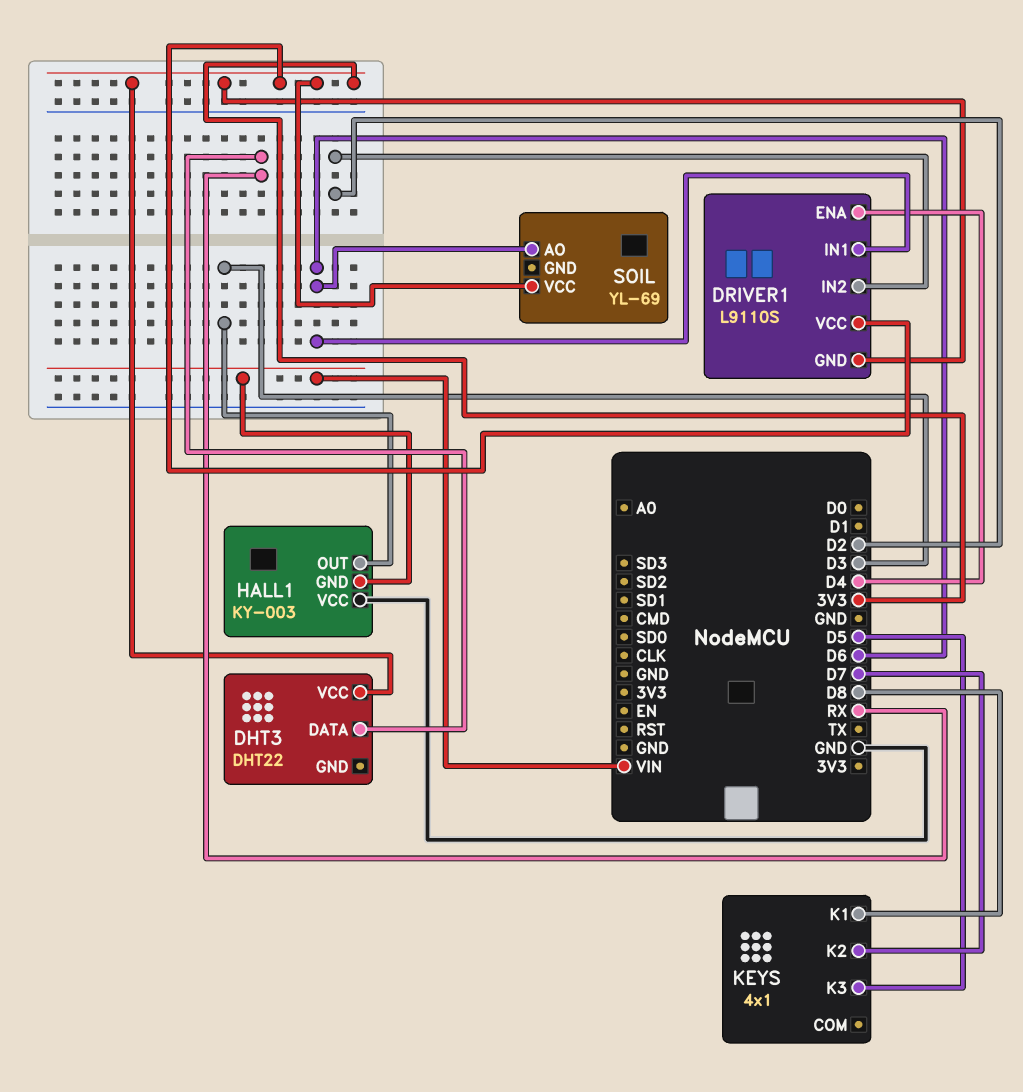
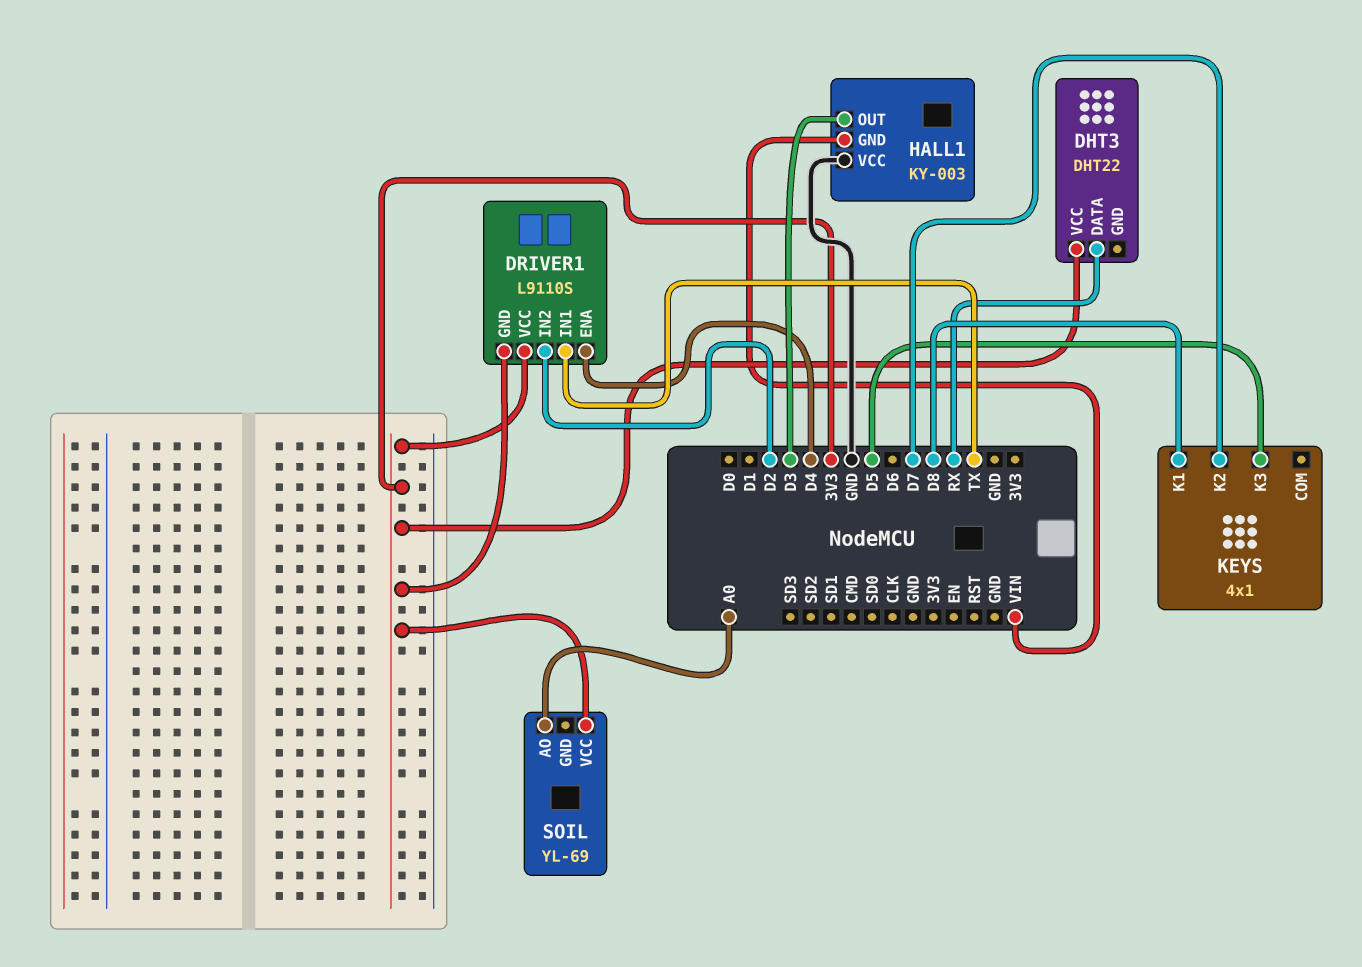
DRIVER1 pin IN1: D6 -> TX
SOIL pin AO: D6 -> A0

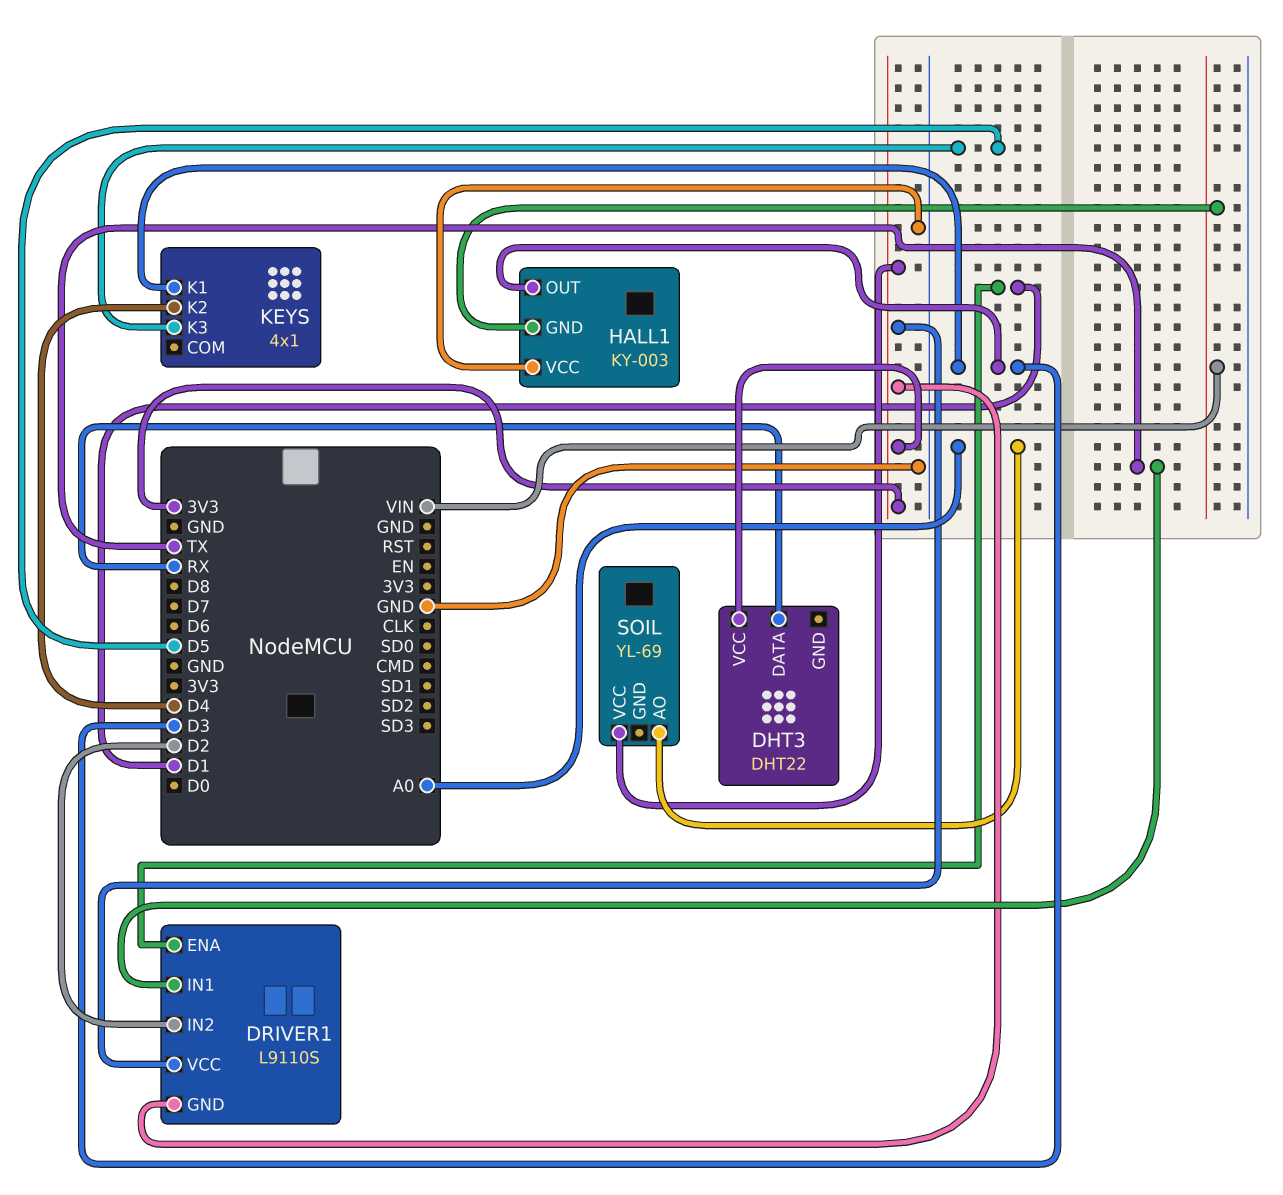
DRIVER1 pin ENA: D4 -> D1
KEYS pin K1: D8 -> D3
KEYS pin K2: D7 -> D4

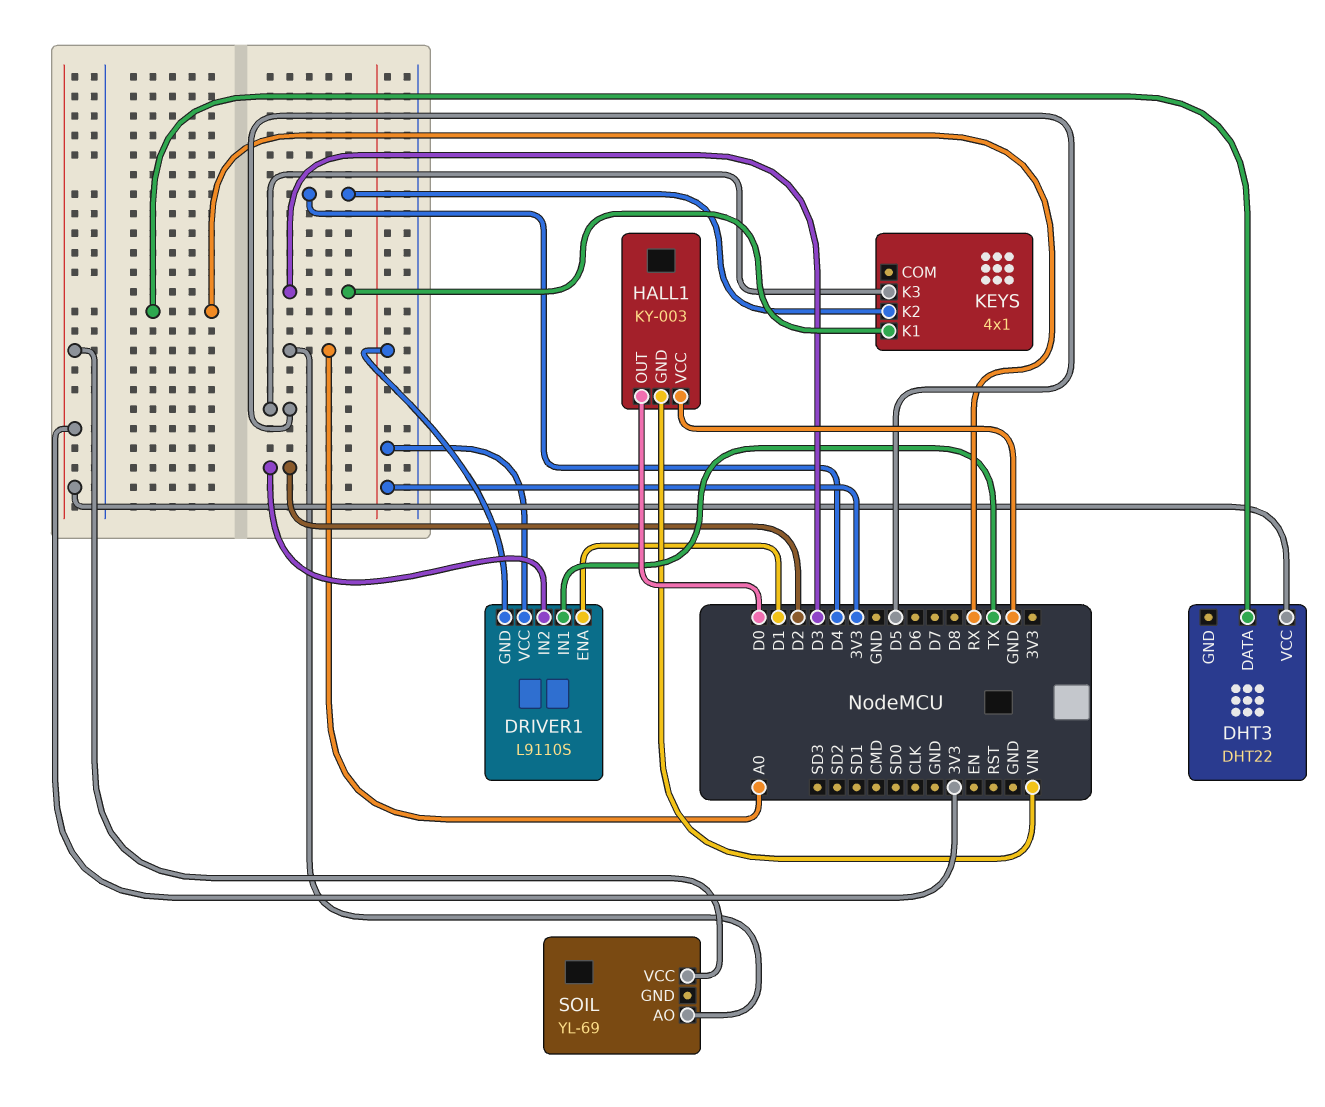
HALL1 pin OUT: D3 -> D0

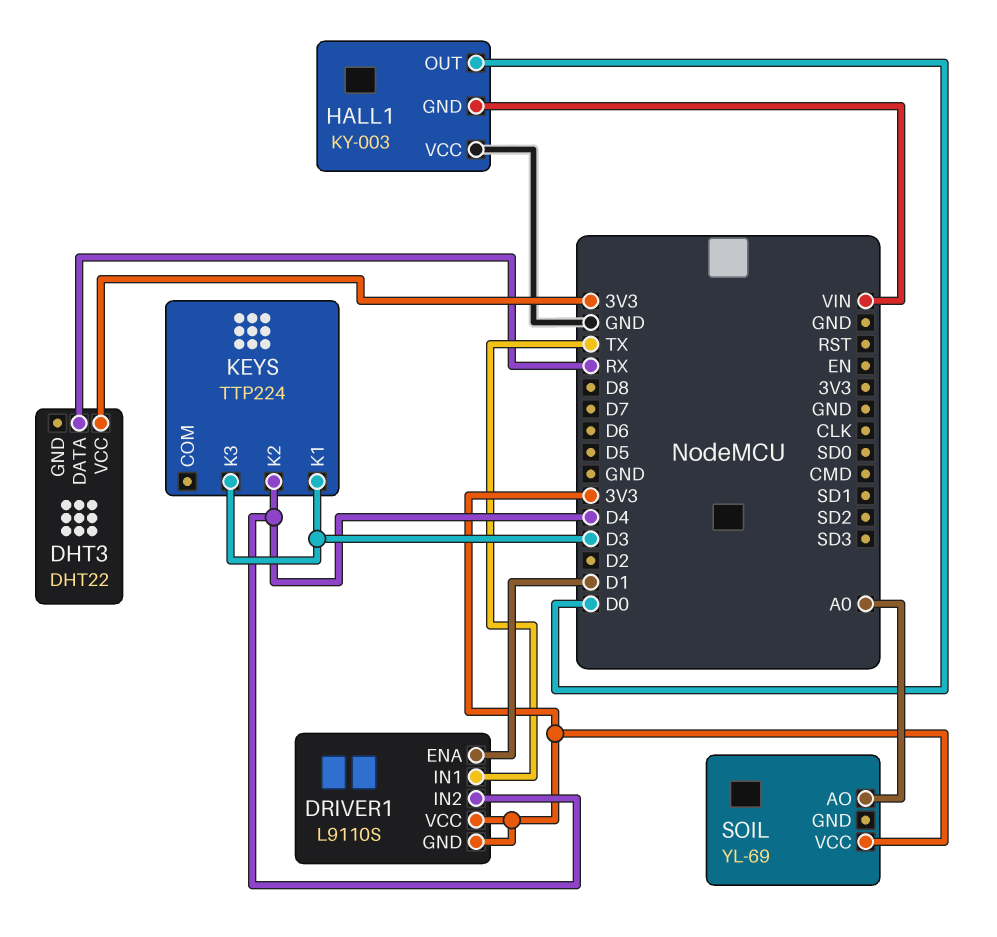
DRIVER1 pin IN2: D2 -> D4
KEYS: 4x1 -> TTP224
KEYS pin K3: D5 -> D3

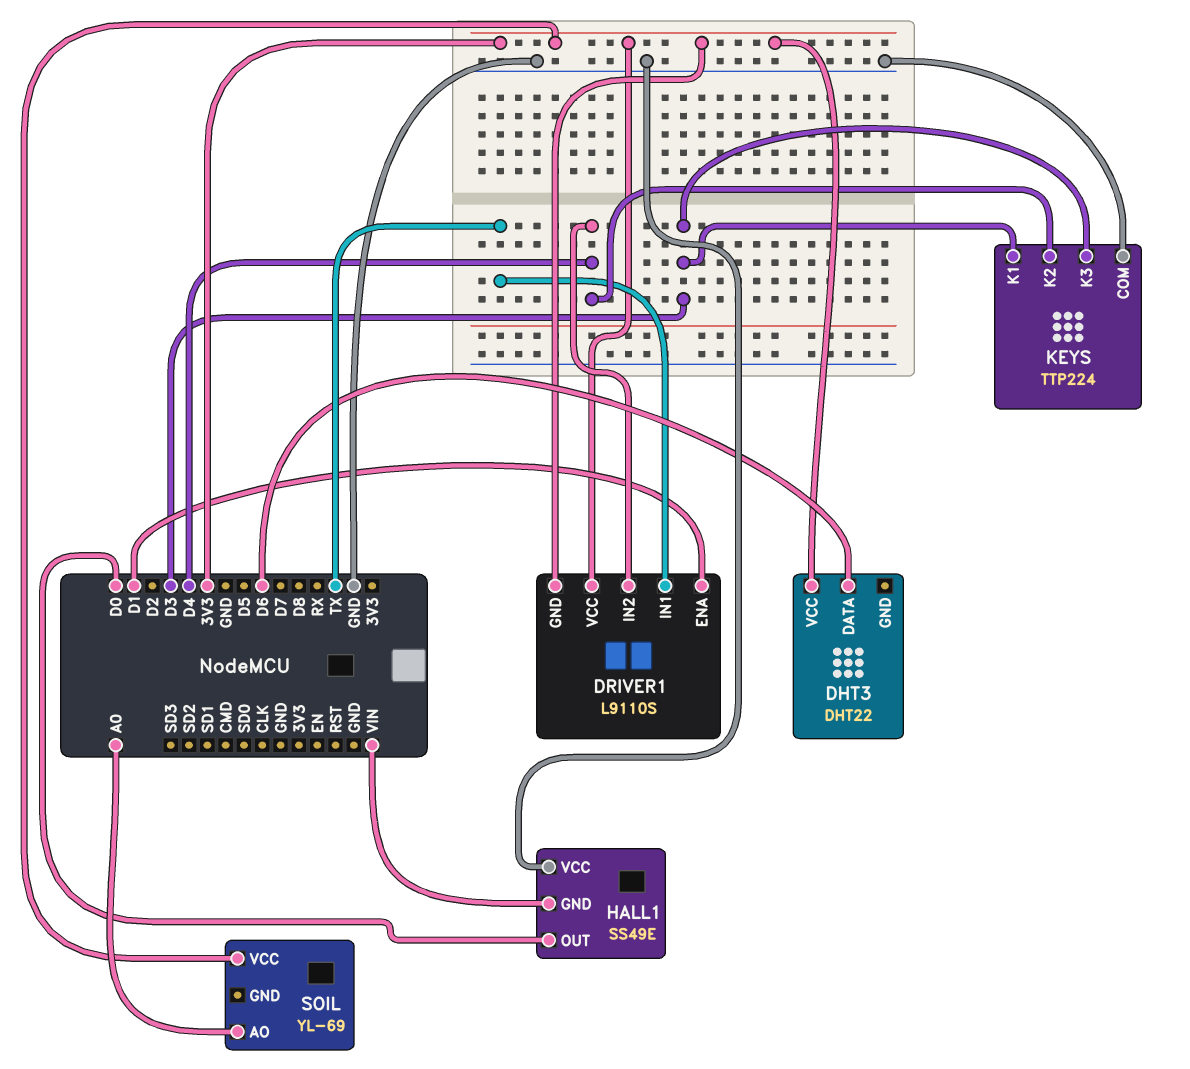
DHT3 pin DATA: RX -> D6
HALL1: KY-003 -> SS49E
KEYS pin COM: none -> GND

